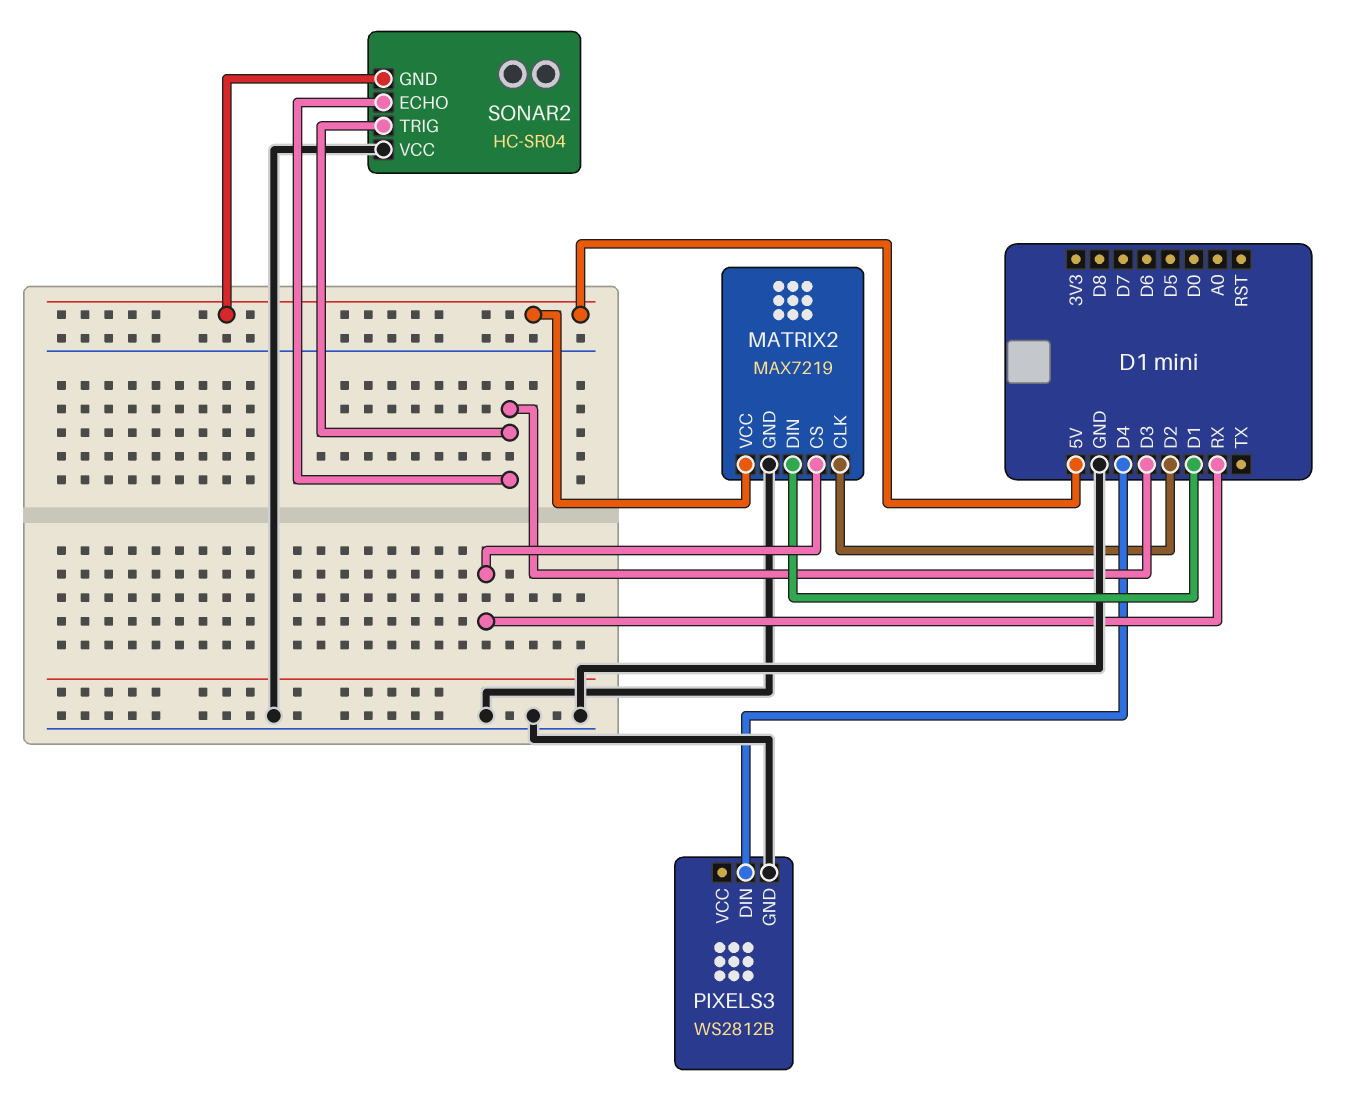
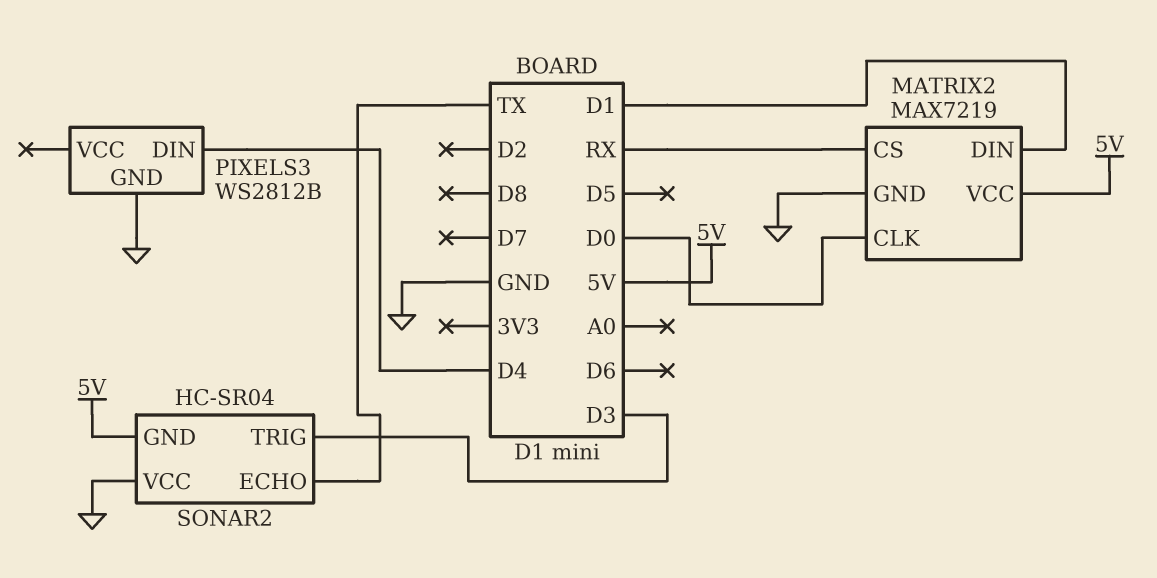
MATRIX2 pin CLK: D2 -> D0
SONAR2 pin ECHO: D3 -> TX

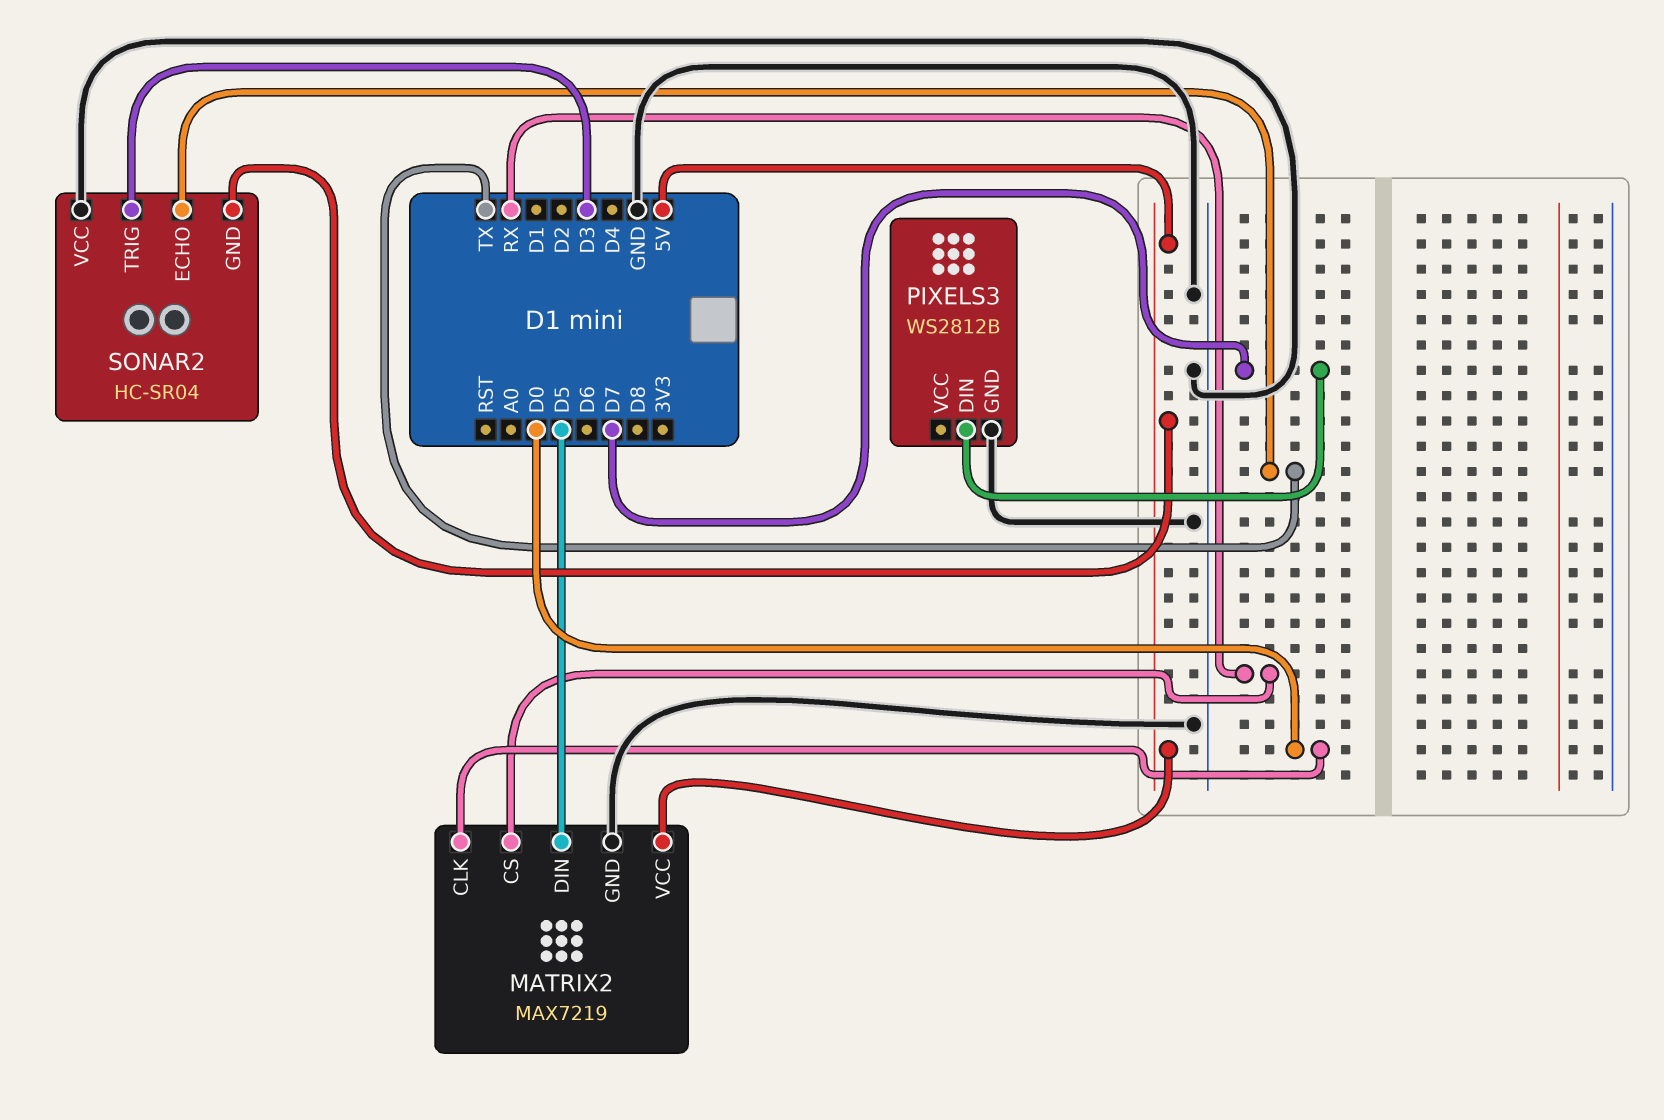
MATRIX2 pin DIN: D1 -> D5
PIXELS3 pin DIN: D4 -> D7

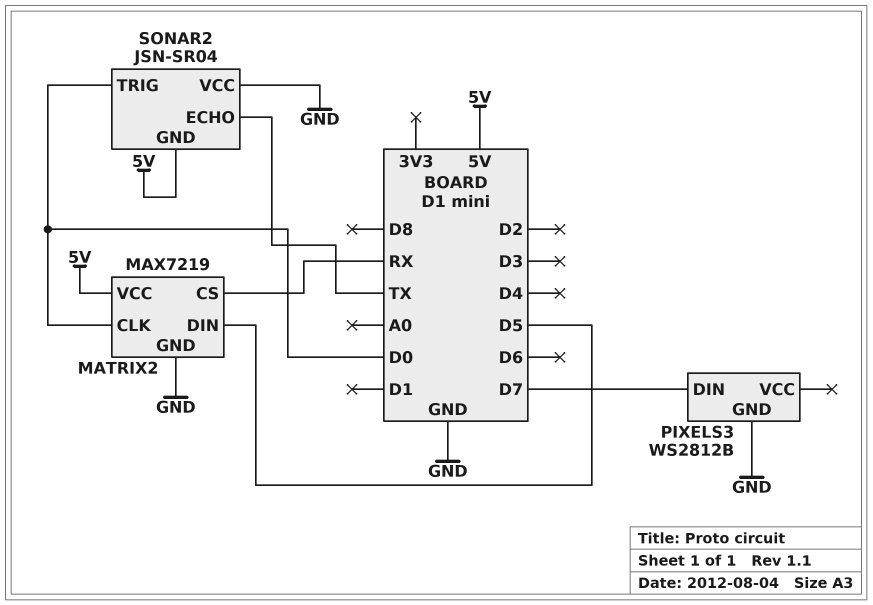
SONAR2: HC-SR04 -> JSN-SR04
SONAR2 pin TRIG: D3 -> D0

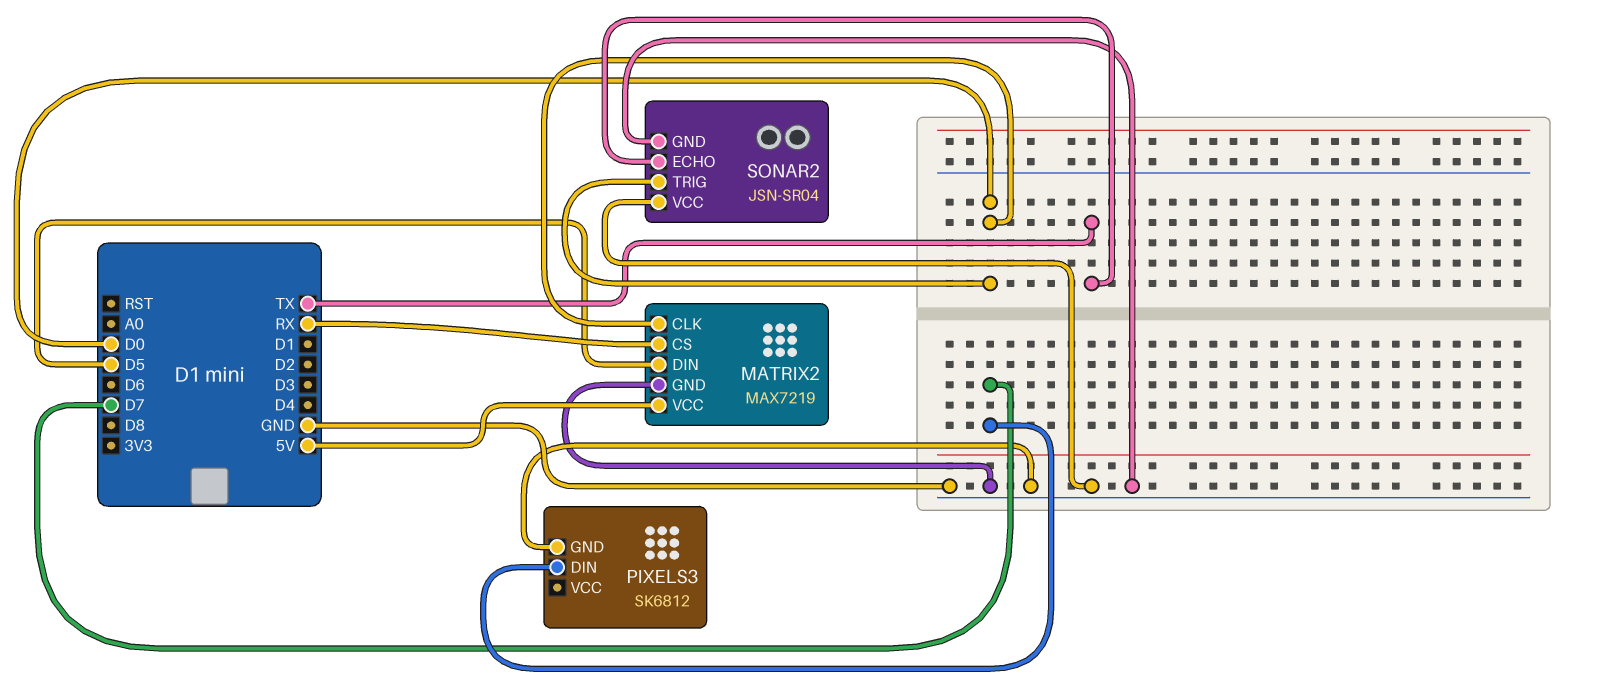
PIXELS3: WS2812B -> SK6812
SONAR2 pin GND: 5V -> GND

